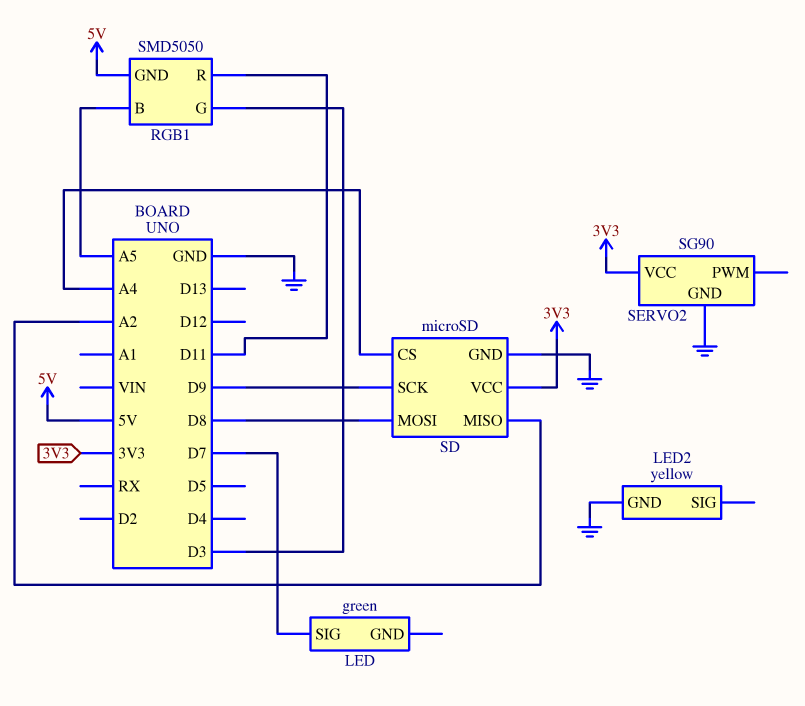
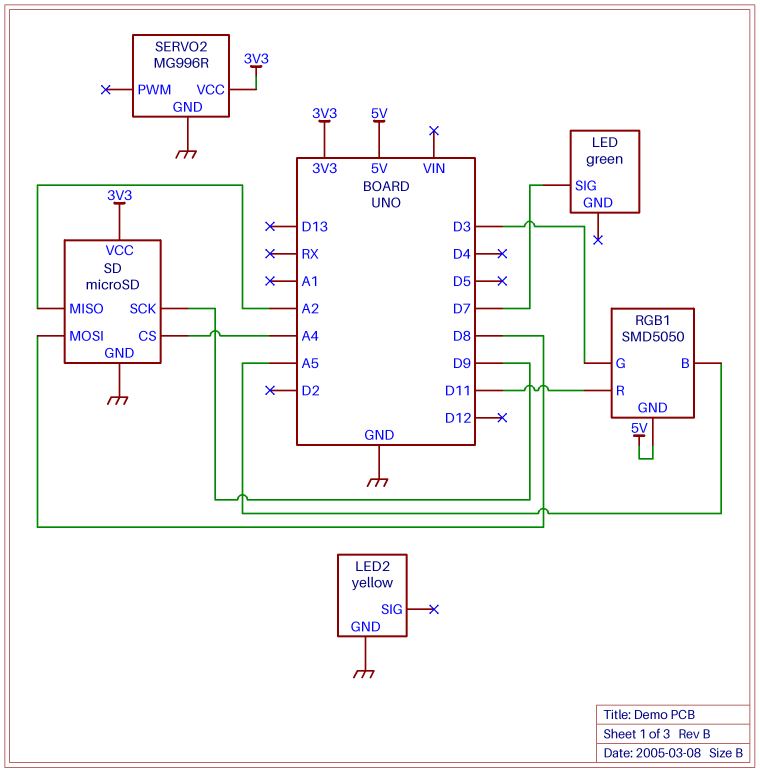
SERVO2: SG90 -> MG996R

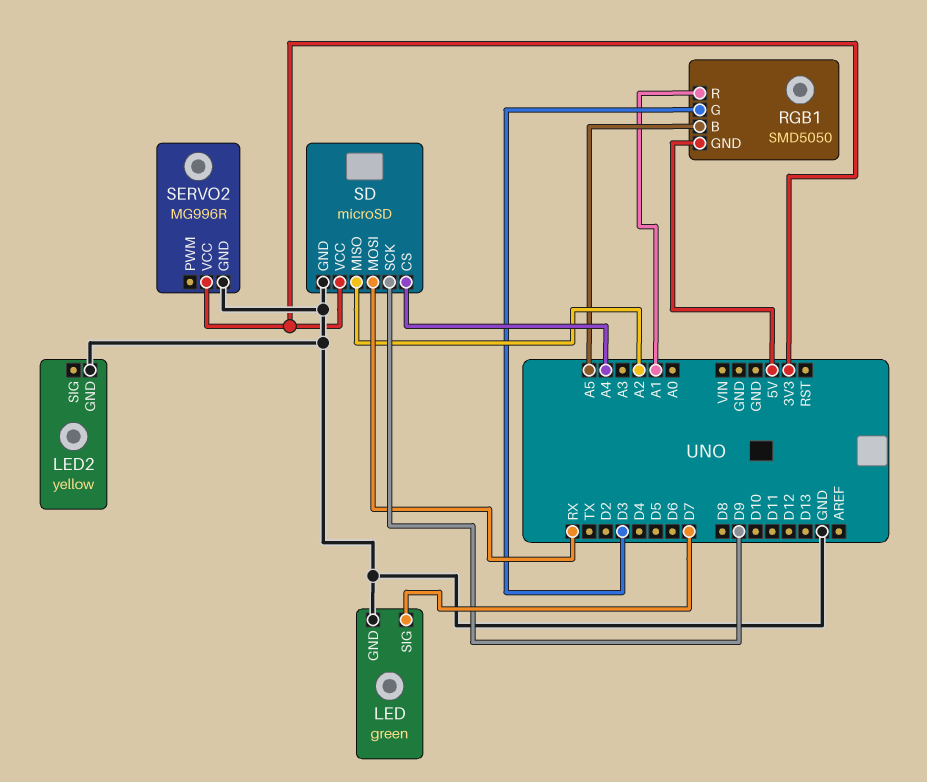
LED pin GND: none -> GND
RGB1 pin R: D11 -> A1
SD pin MOSI: D8 -> RX

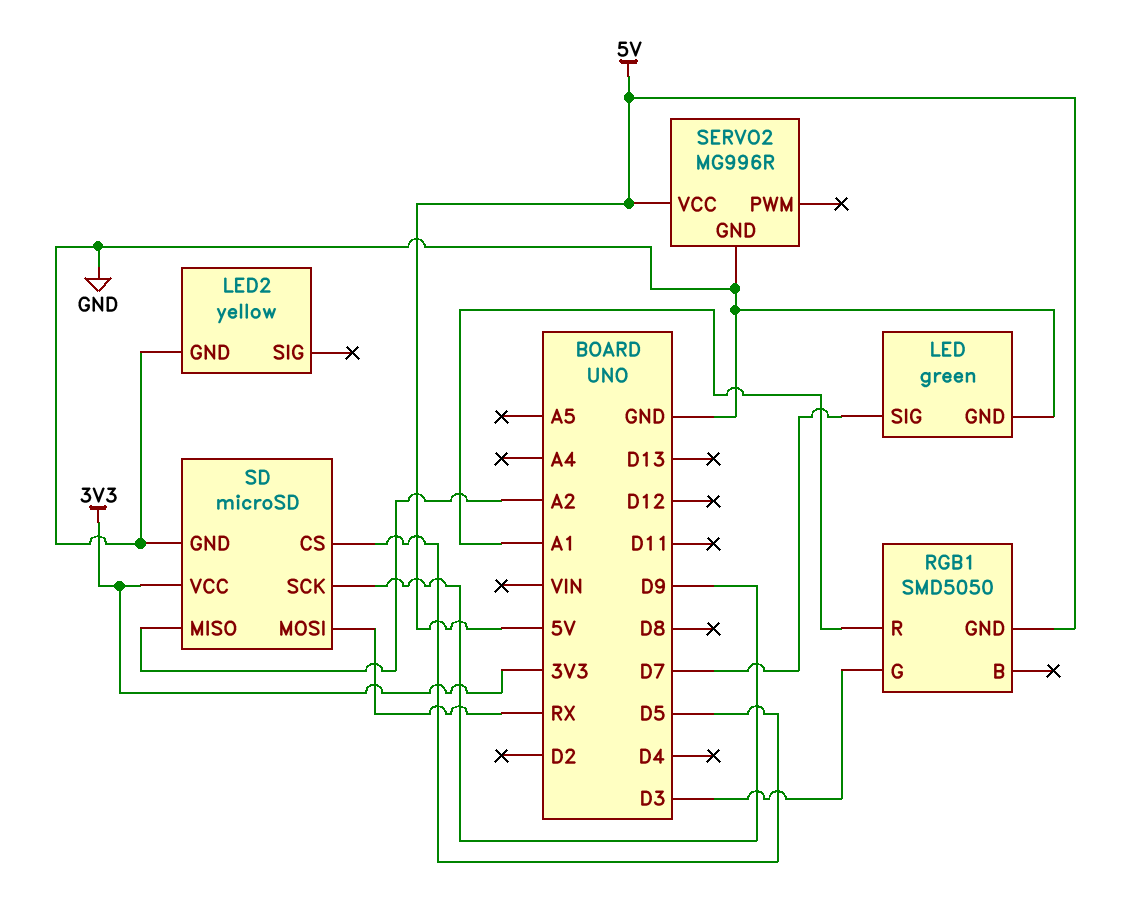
RGB1 pin B: A5 -> none
SD pin CS: A4 -> D5
SERVO2 pin VCC: 3V3 -> 5V

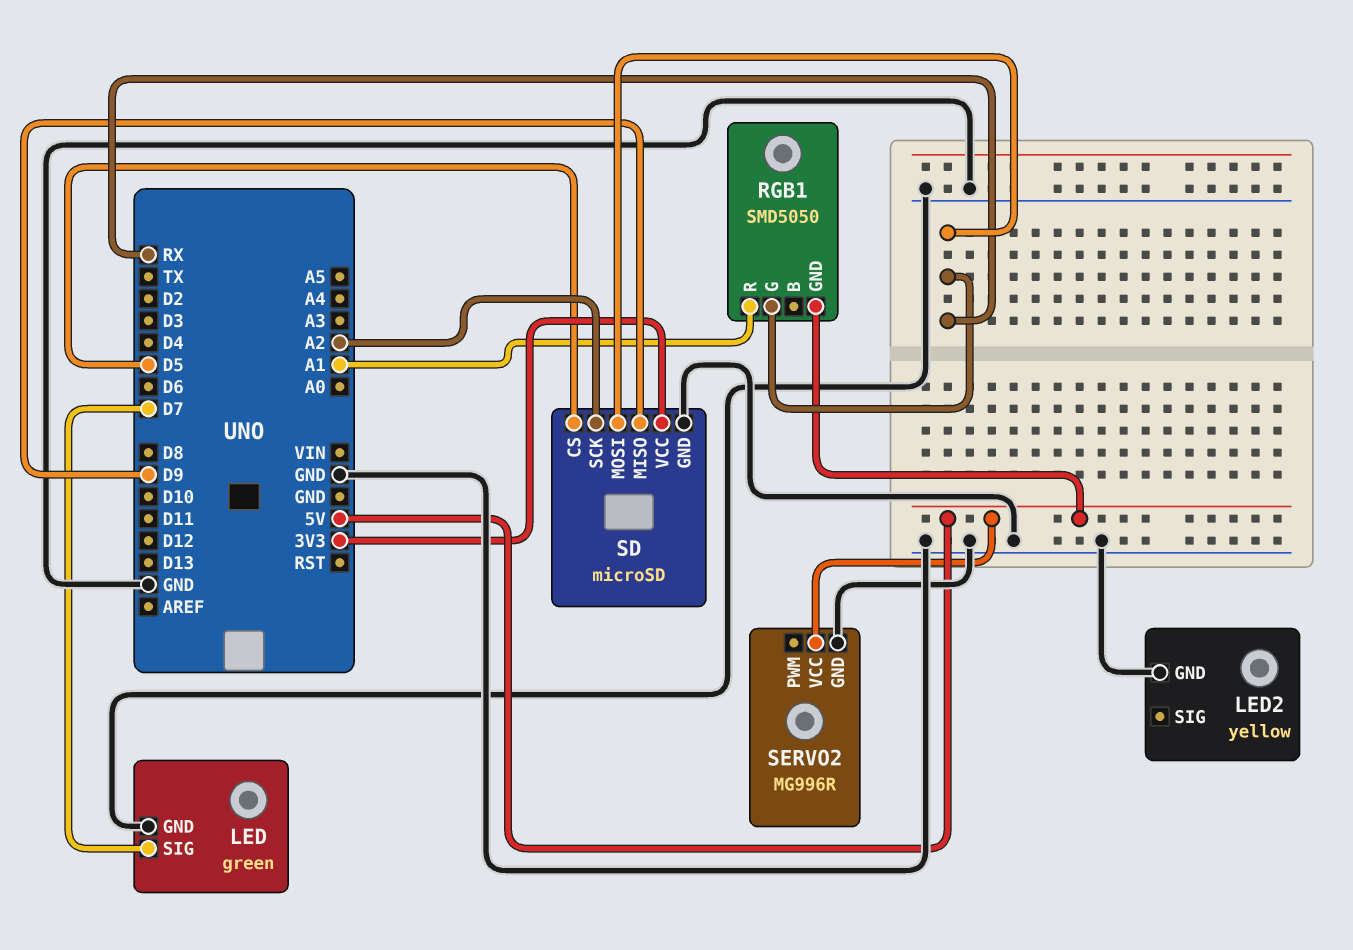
RGB1 pin G: D3 -> RX
SD pin MISO: A2 -> D9
SD pin SCK: D9 -> A2

